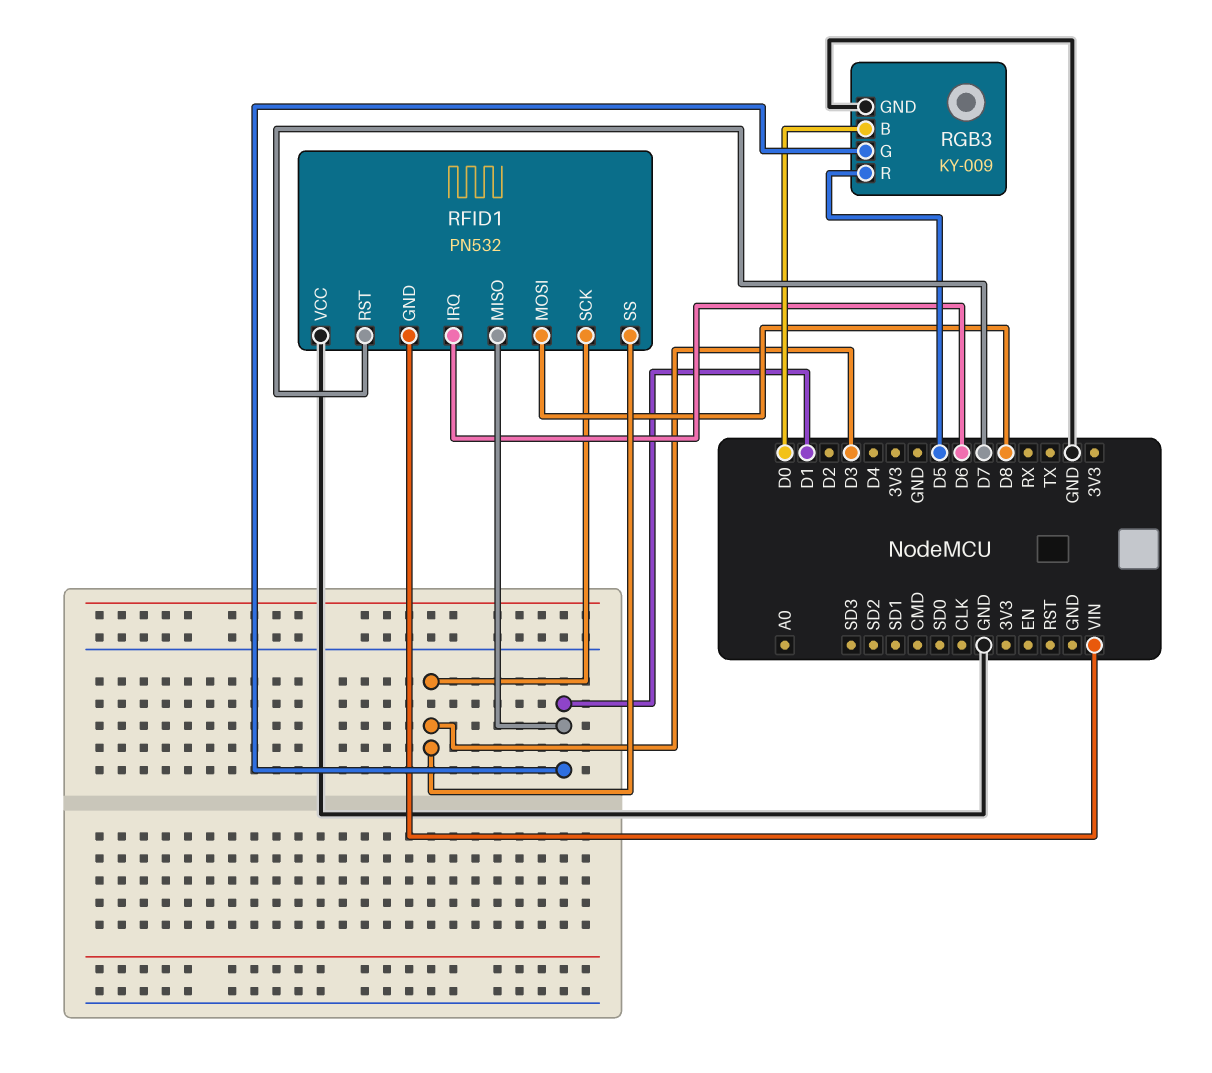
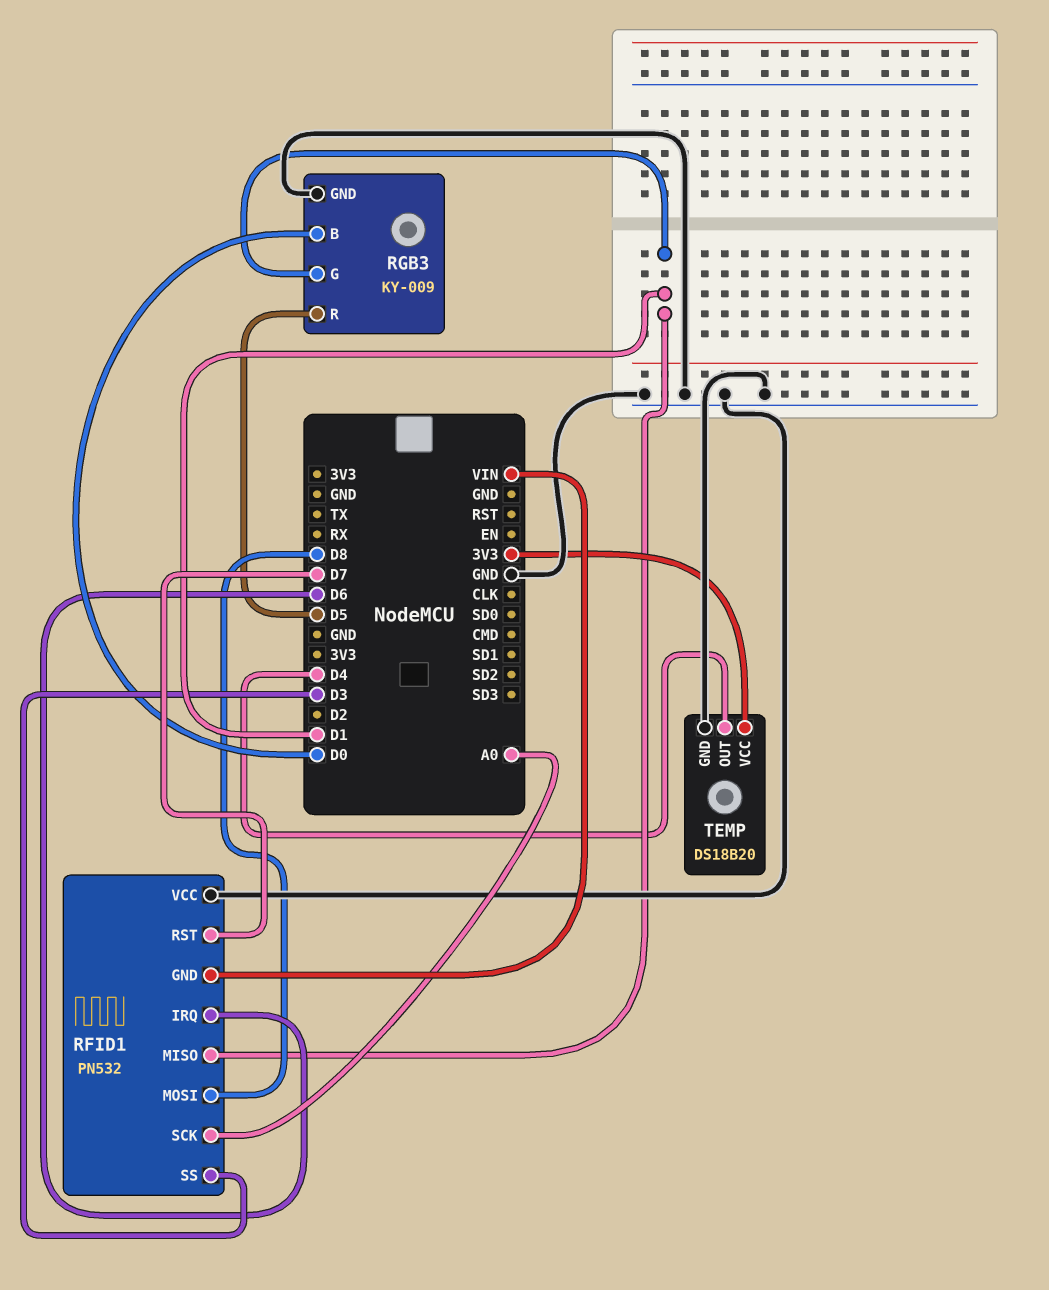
RFID1 pin SCK: D3 -> A0
TEMP: none -> DS18B20
TEMP pin GND: none -> GND
TEMP pin OUT: none -> D4
TEMP pin VCC: none -> 3V3

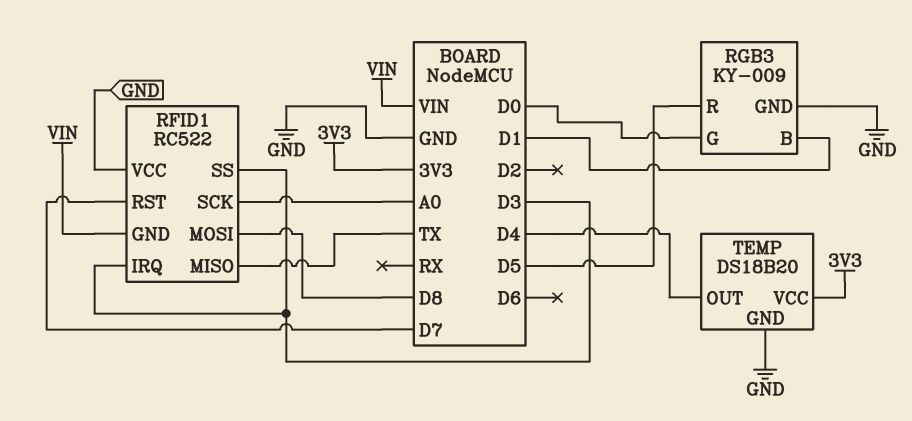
RFID1: PN532 -> RC522
RFID1 pin IRQ: D6 -> D3
RFID1 pin MISO: D1 -> TX
RGB3 pin B: D0 -> D1
RGB3 pin G: D1 -> D0

